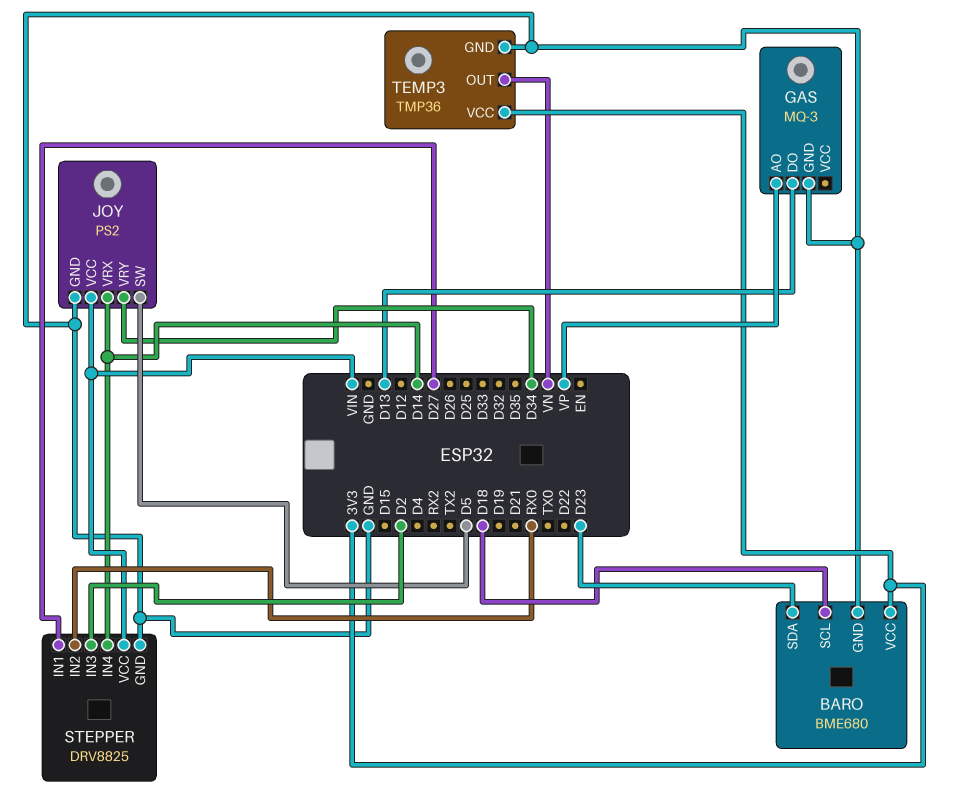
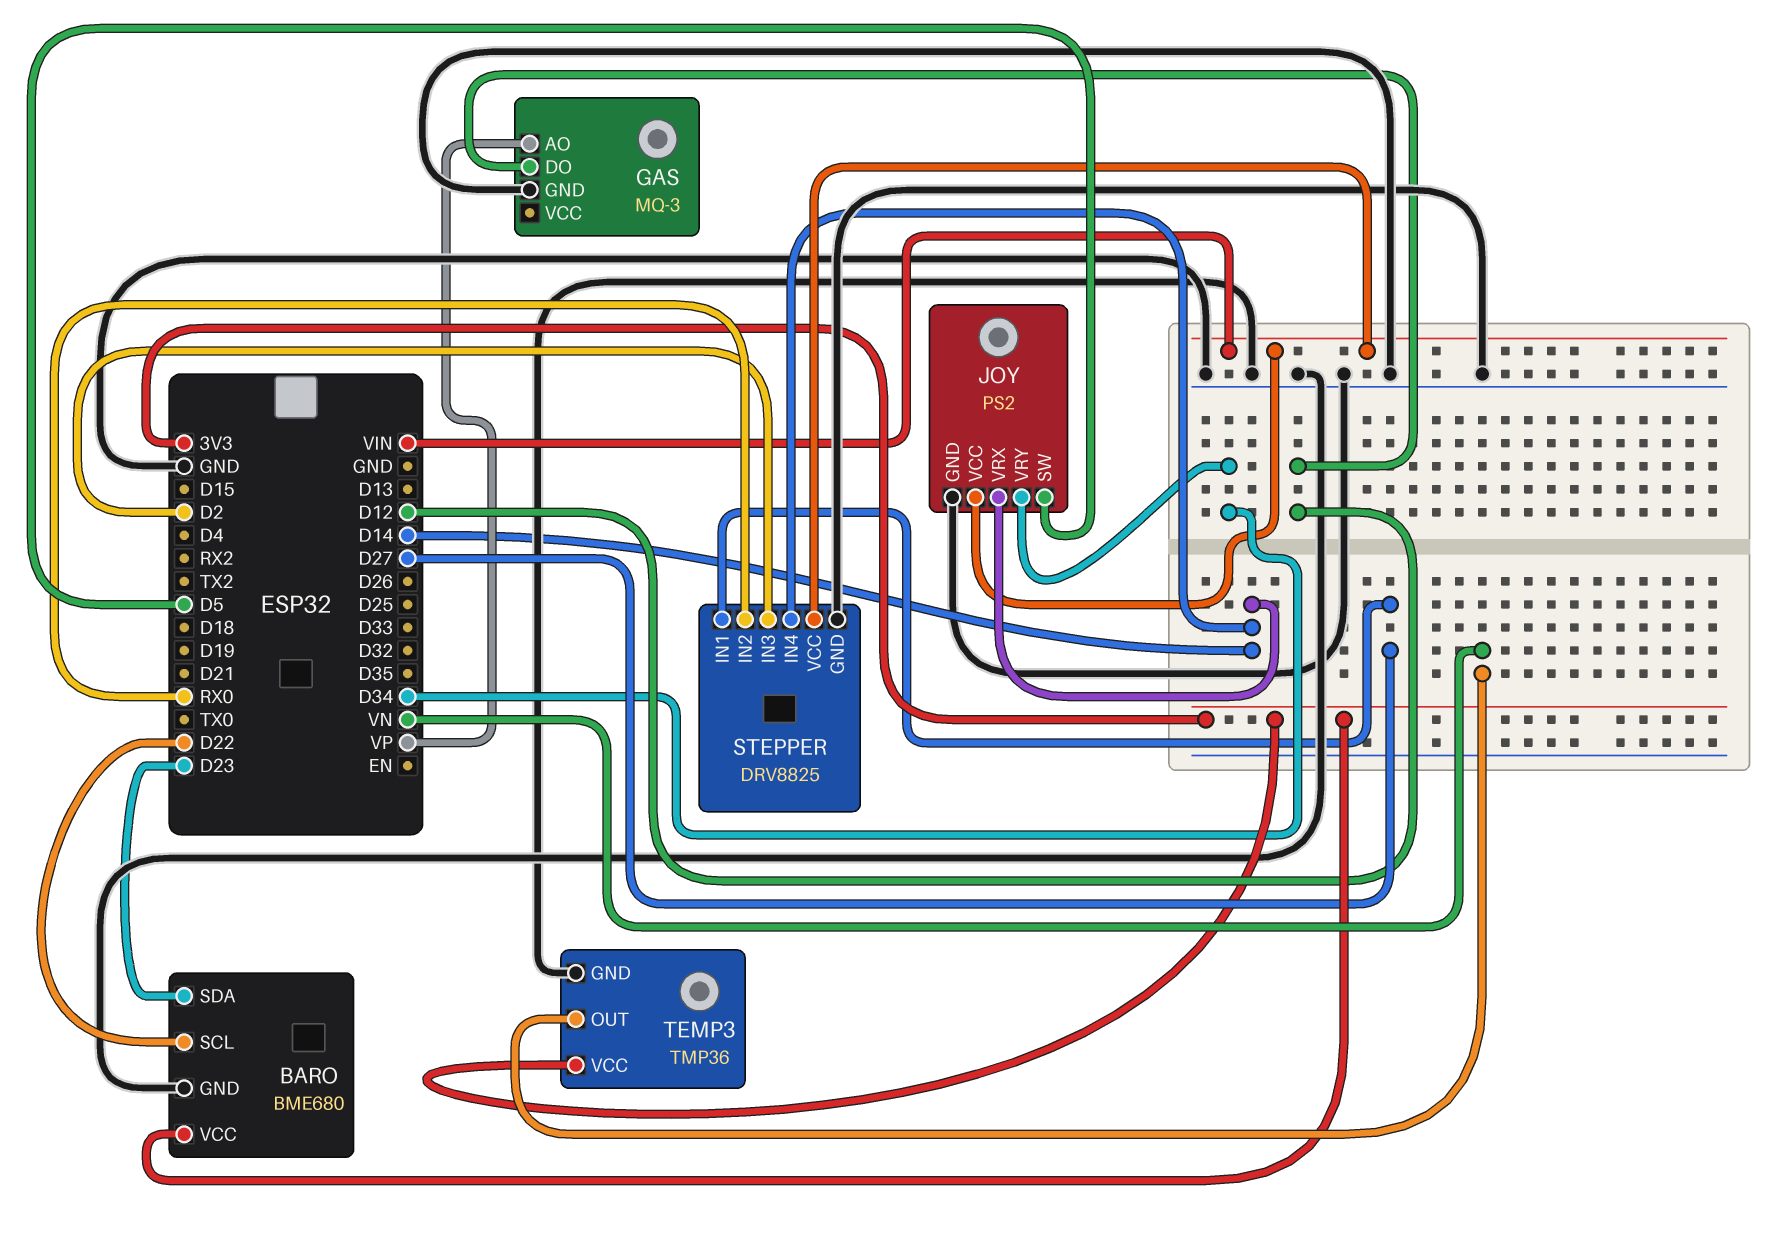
BARO pin SCL: D18 -> D22
GAS pin DO: D13 -> D12

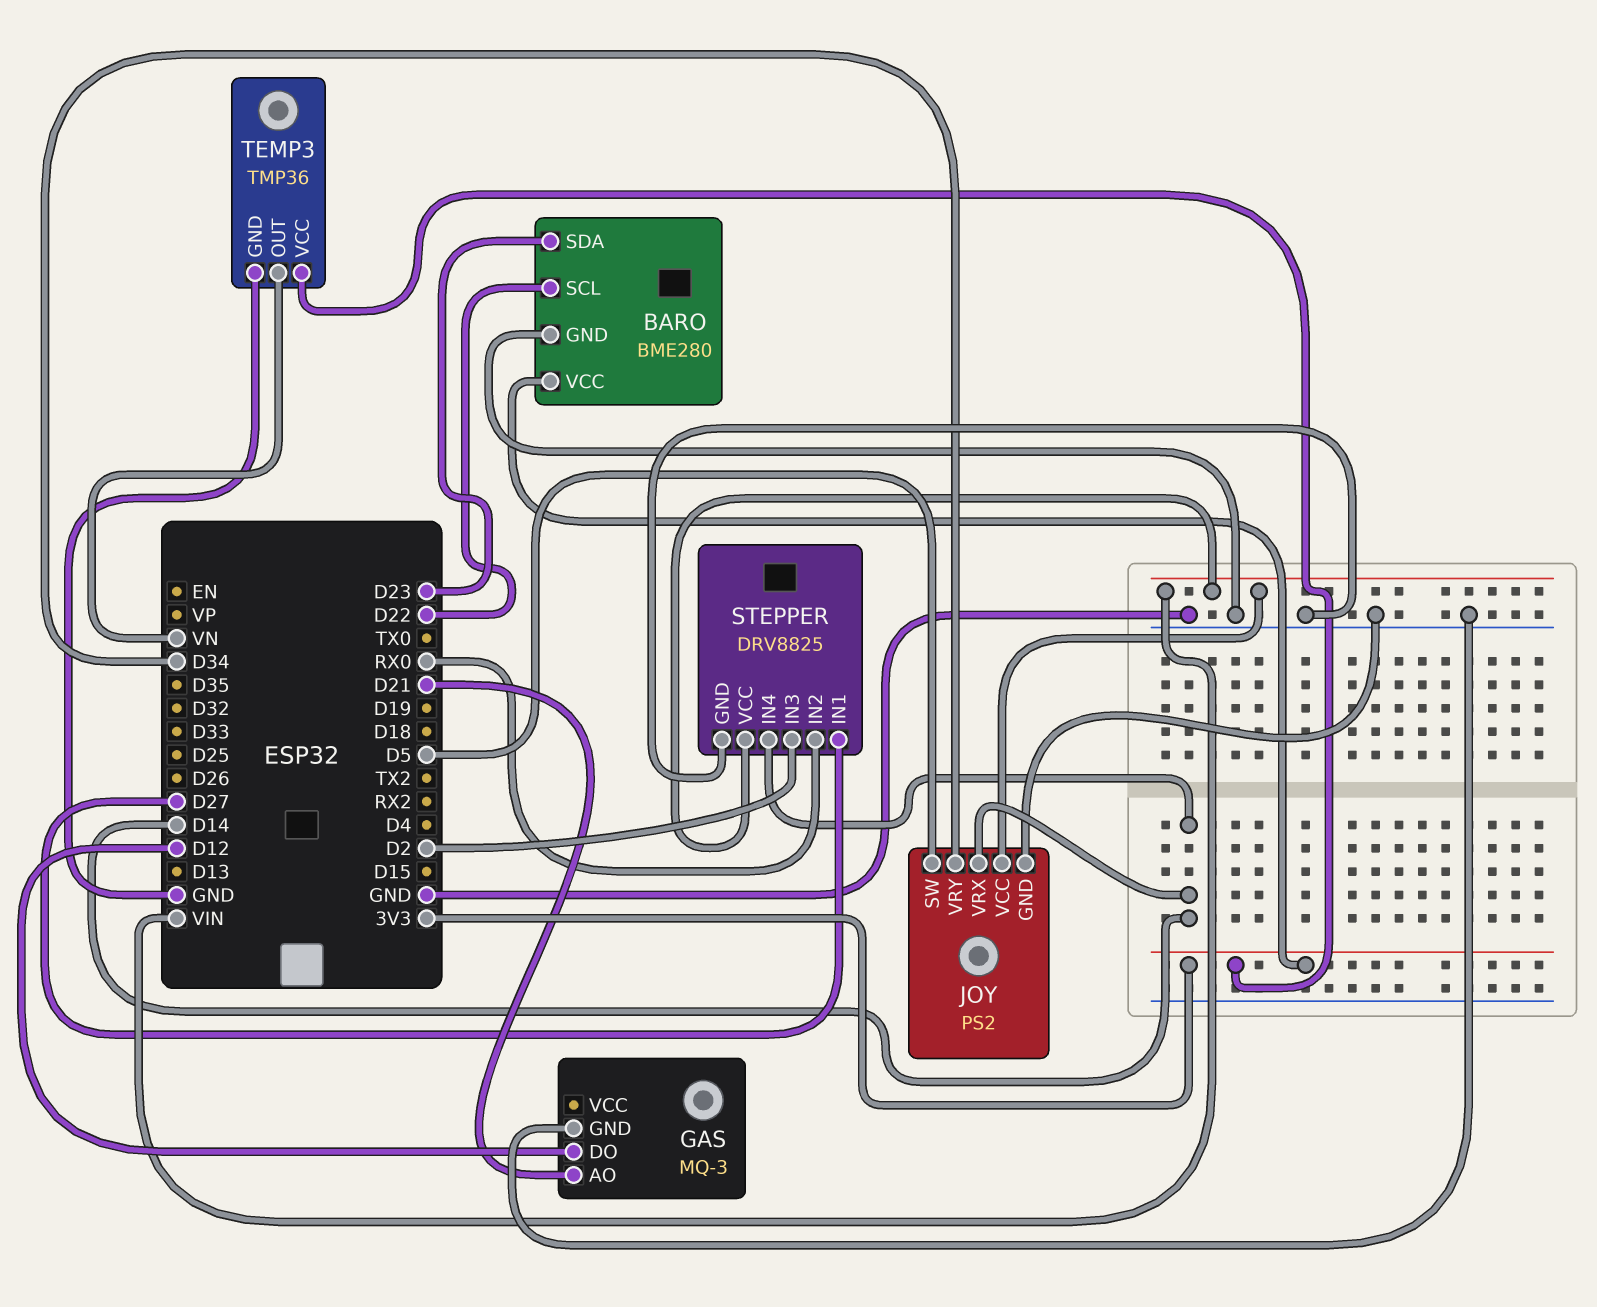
BARO: BME680 -> BME280
GAS pin AO: VP -> D21

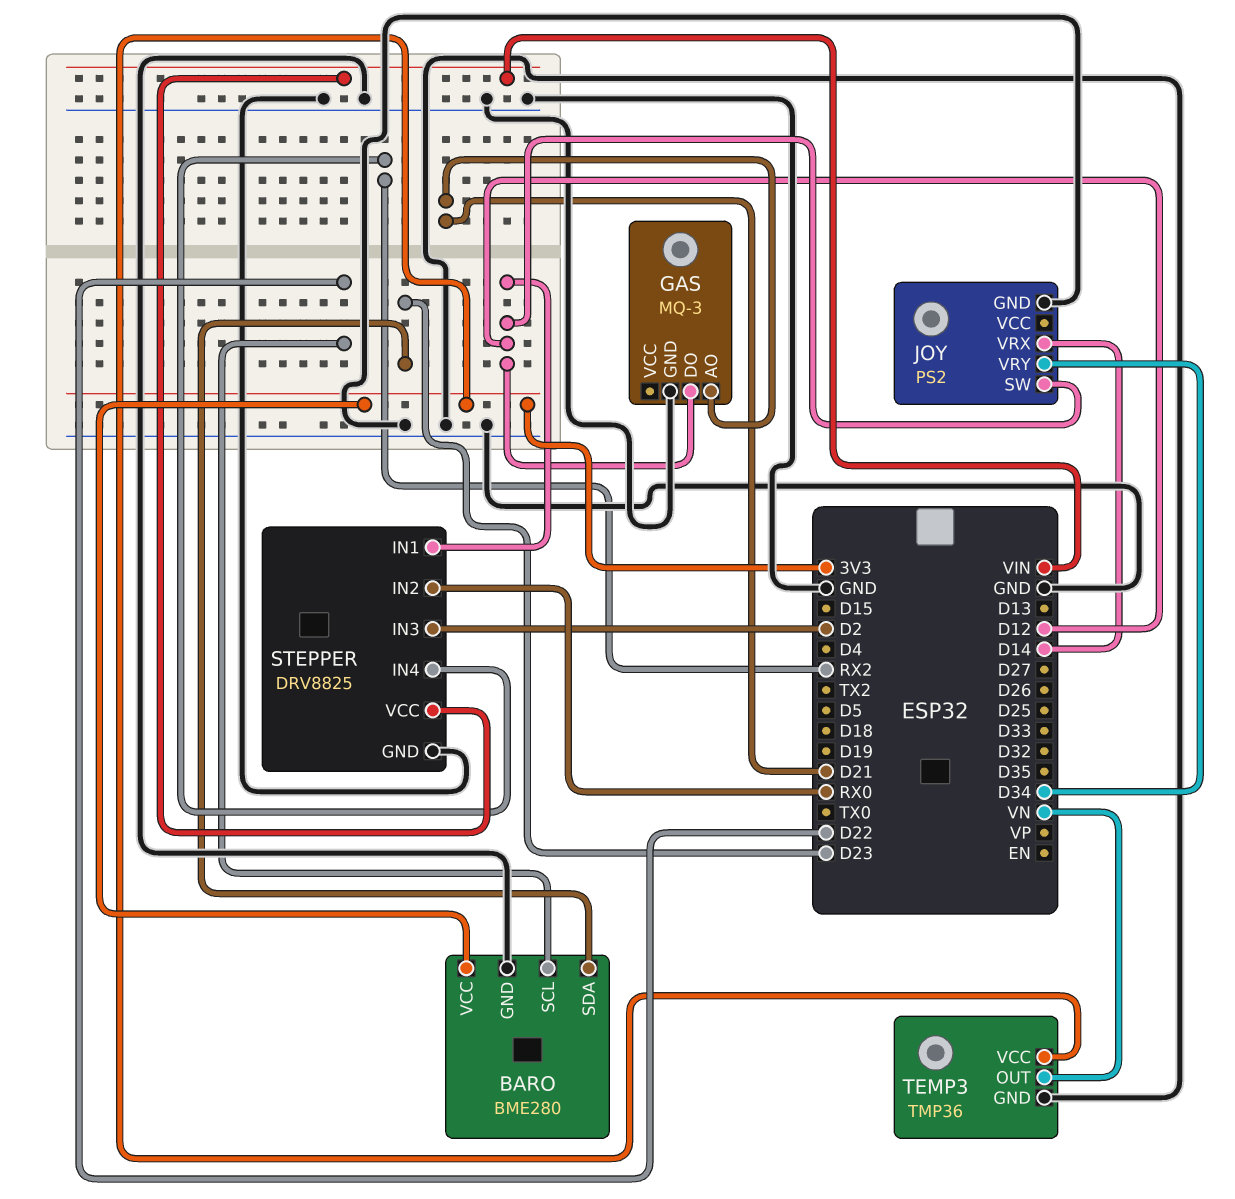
JOY pin SW: D5 -> D12
JOY pin VCC: VIN -> none
STEPPER pin IN1: D27 -> D12
STEPPER pin IN4: D14 -> RX2

